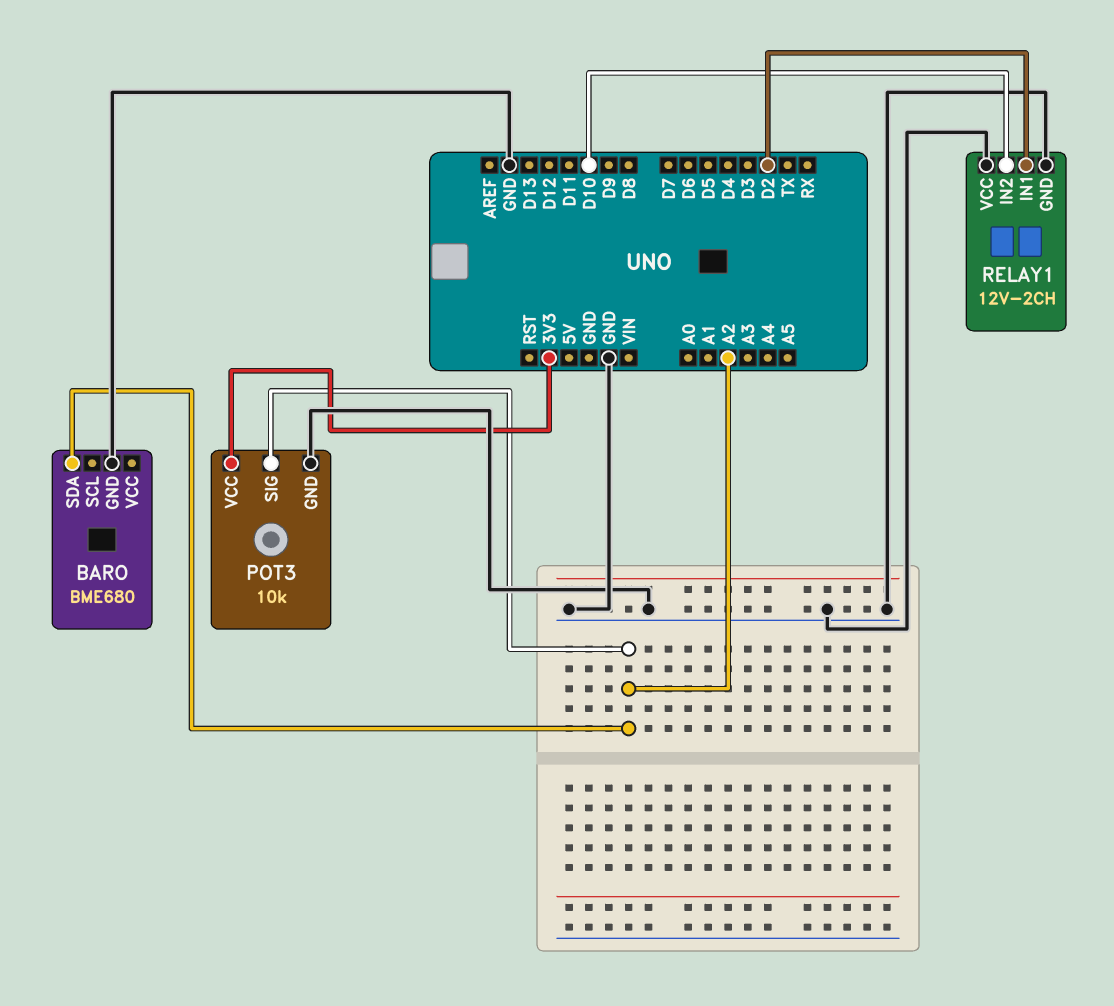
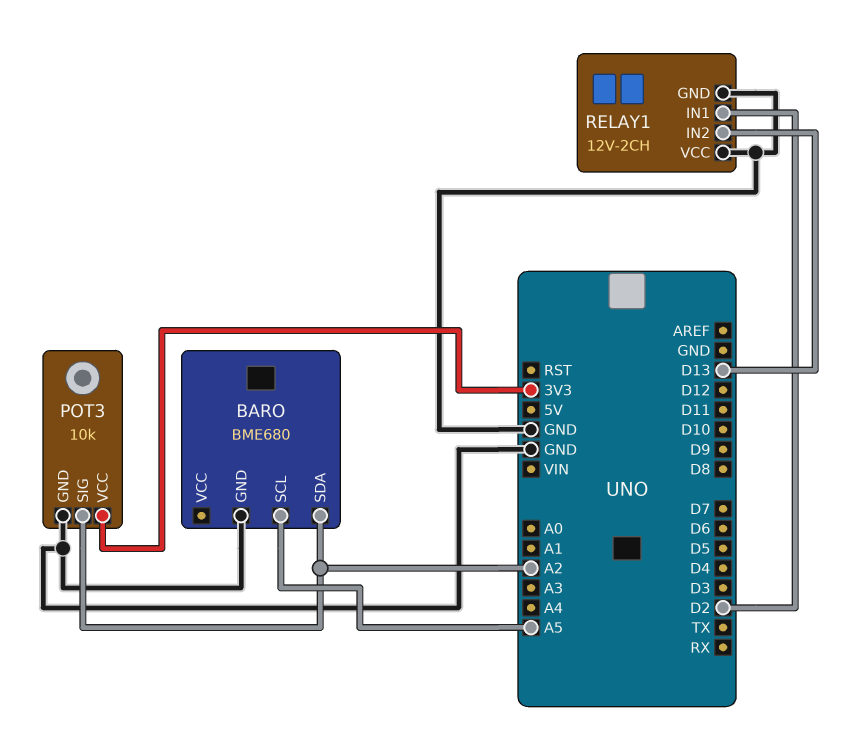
BARO pin SCL: none -> A5
RELAY1 pin IN2: D10 -> D13

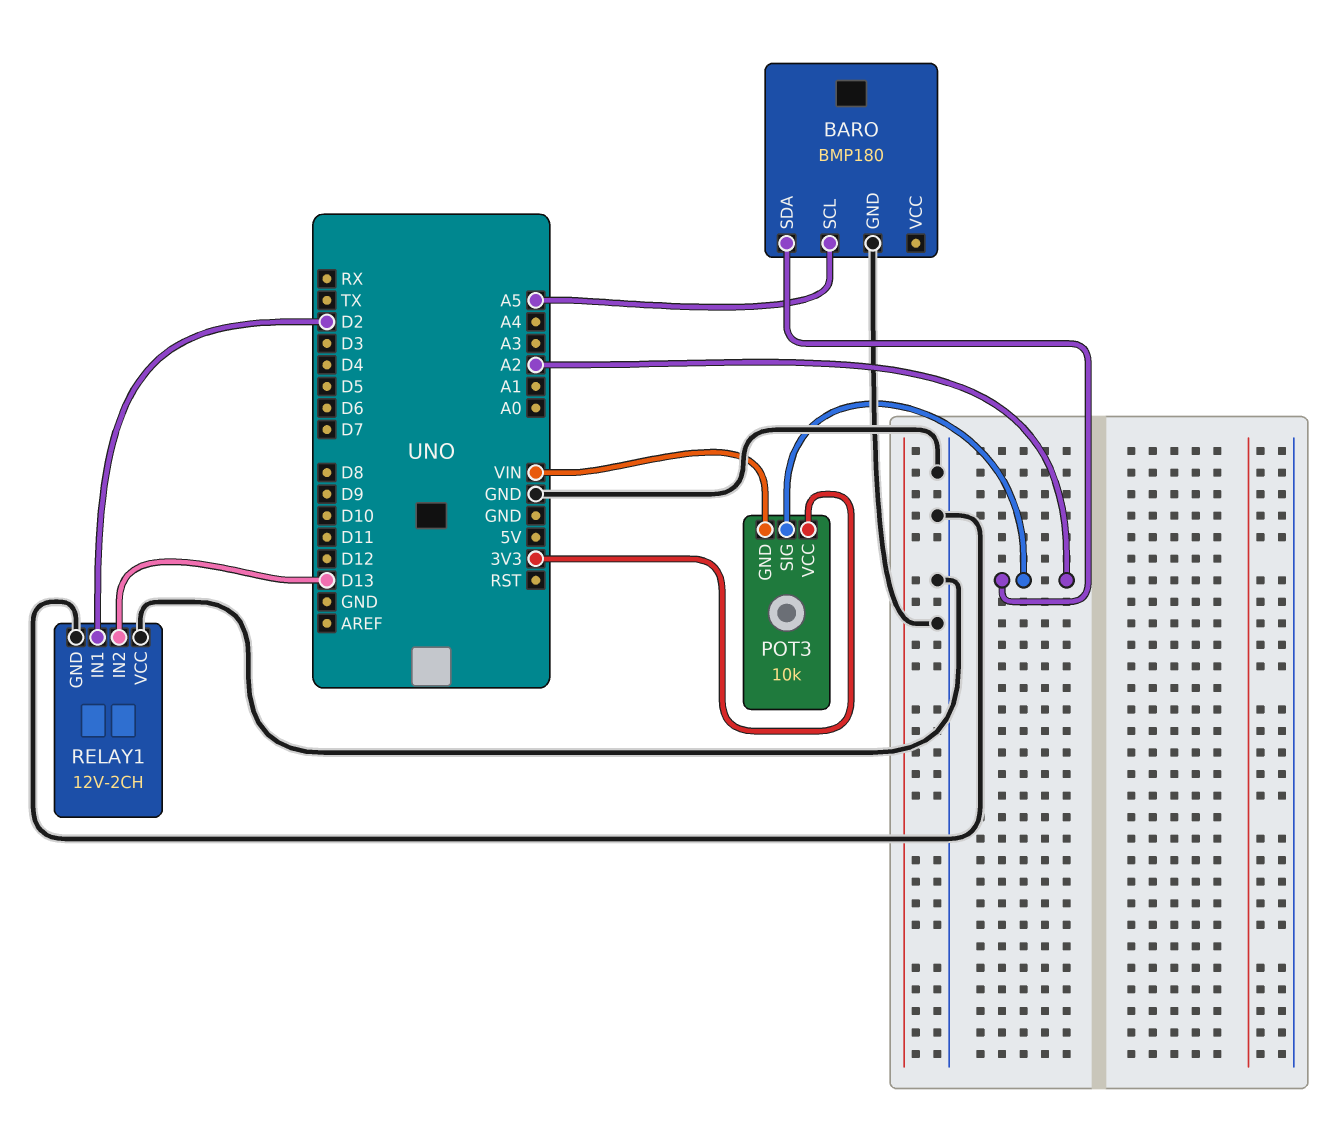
BARO: BME680 -> BMP180
POT3 pin GND: GND -> VIN

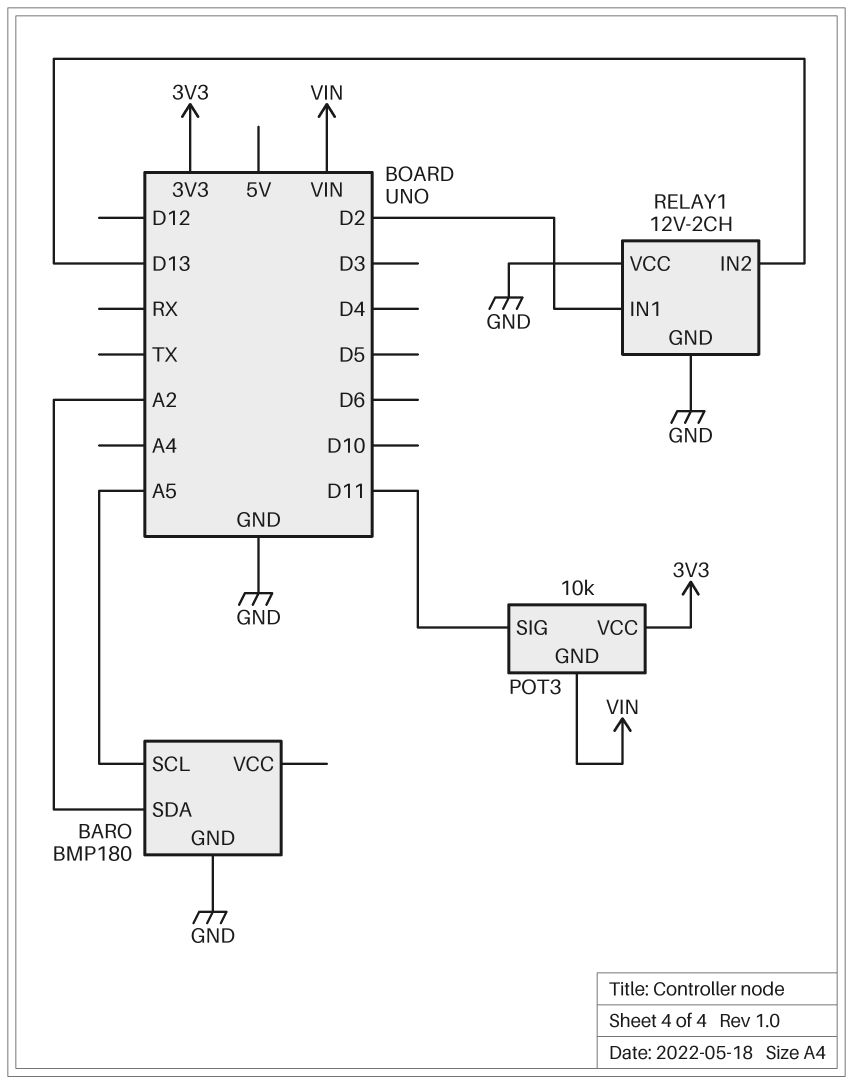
POT3 pin SIG: A2 -> D11

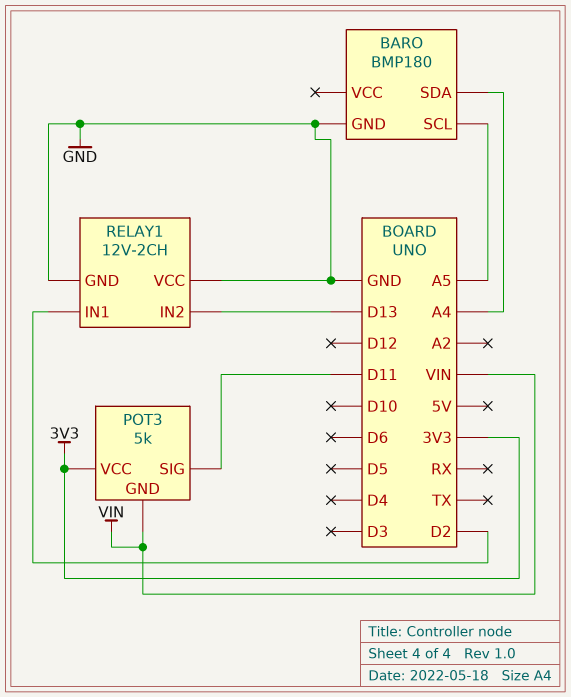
BARO pin SDA: A2 -> A4
POT3: 10k -> 5k

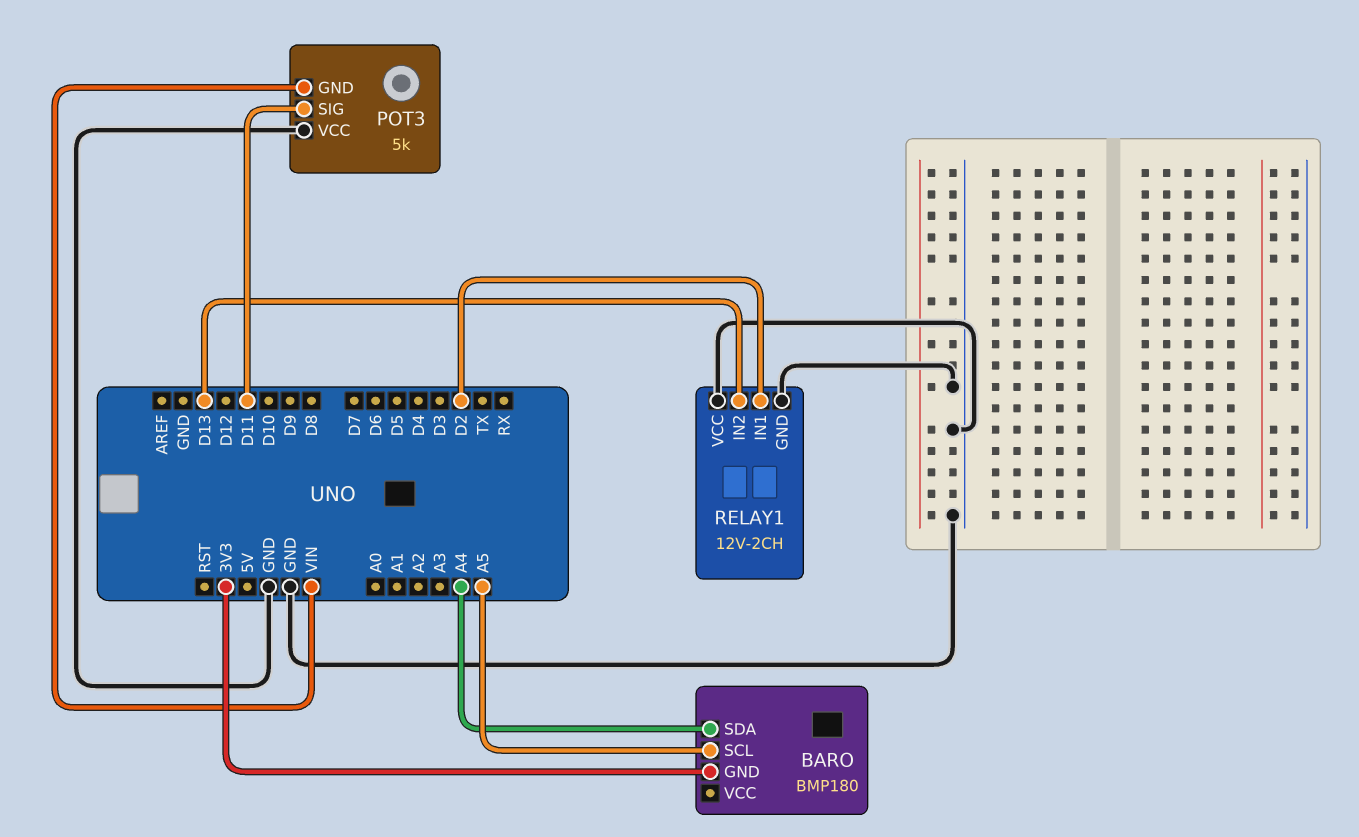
BARO pin GND: GND -> 3V3
POT3 pin VCC: 3V3 -> GND

